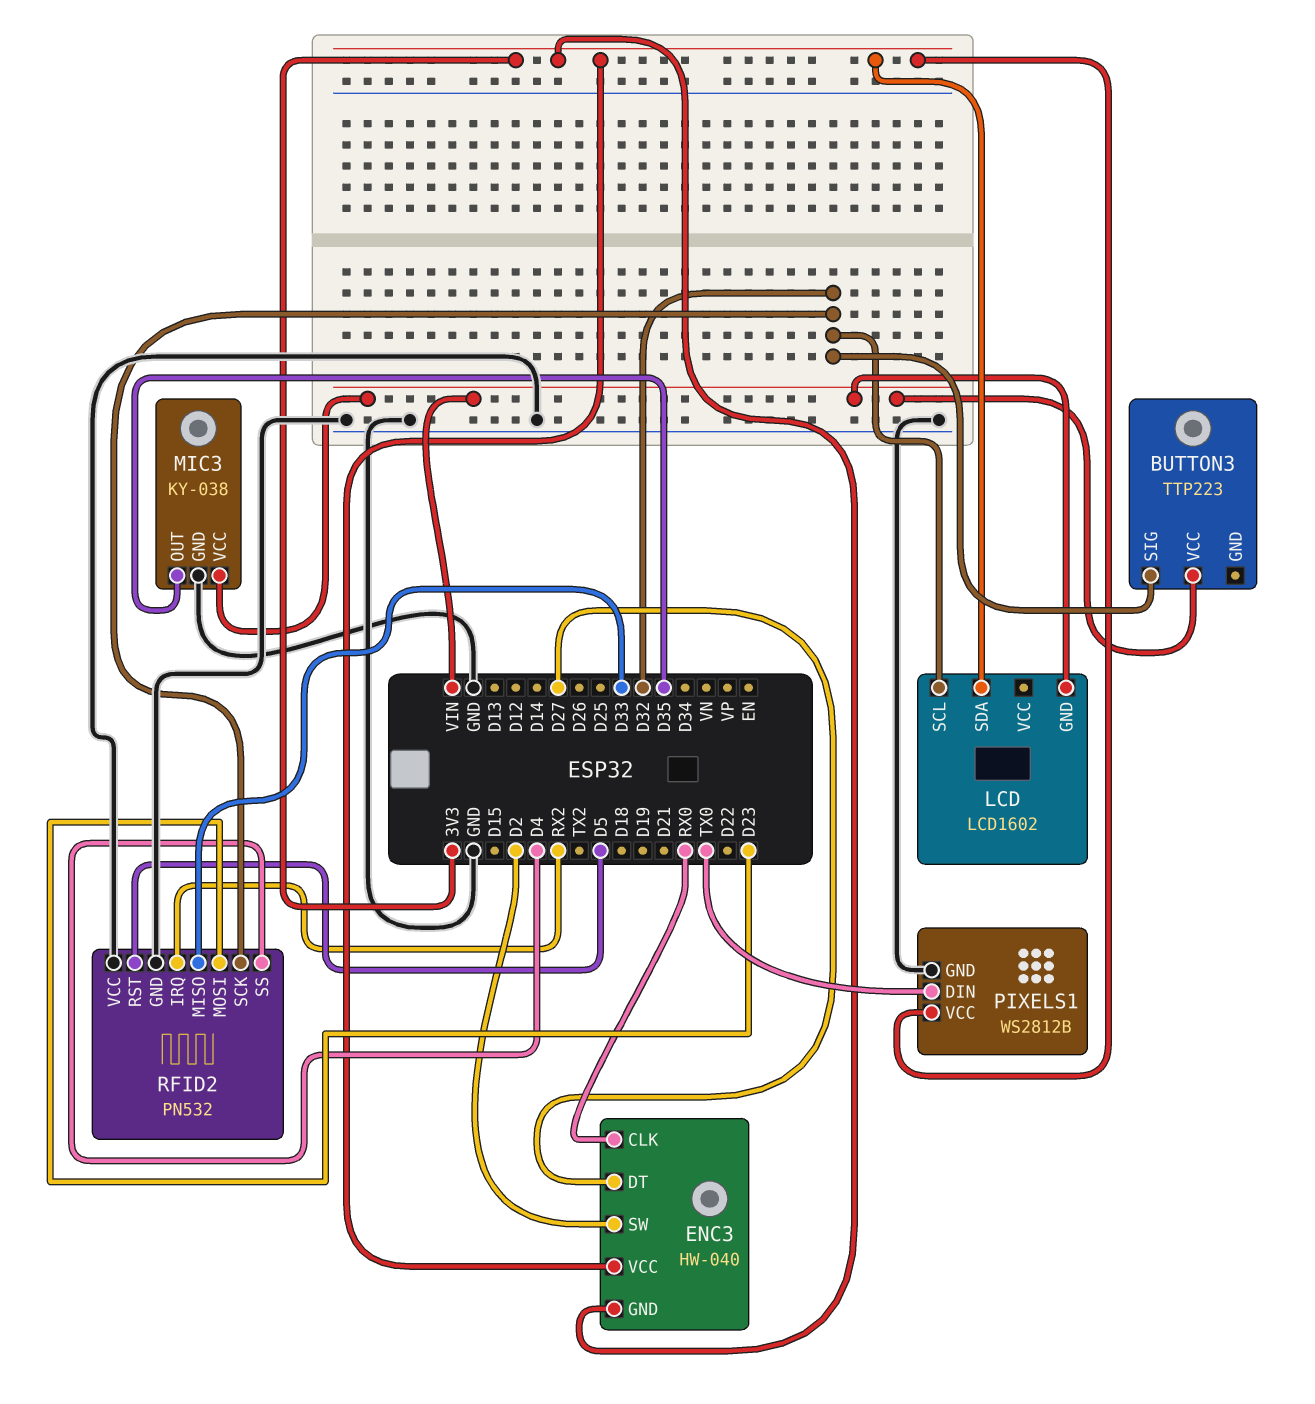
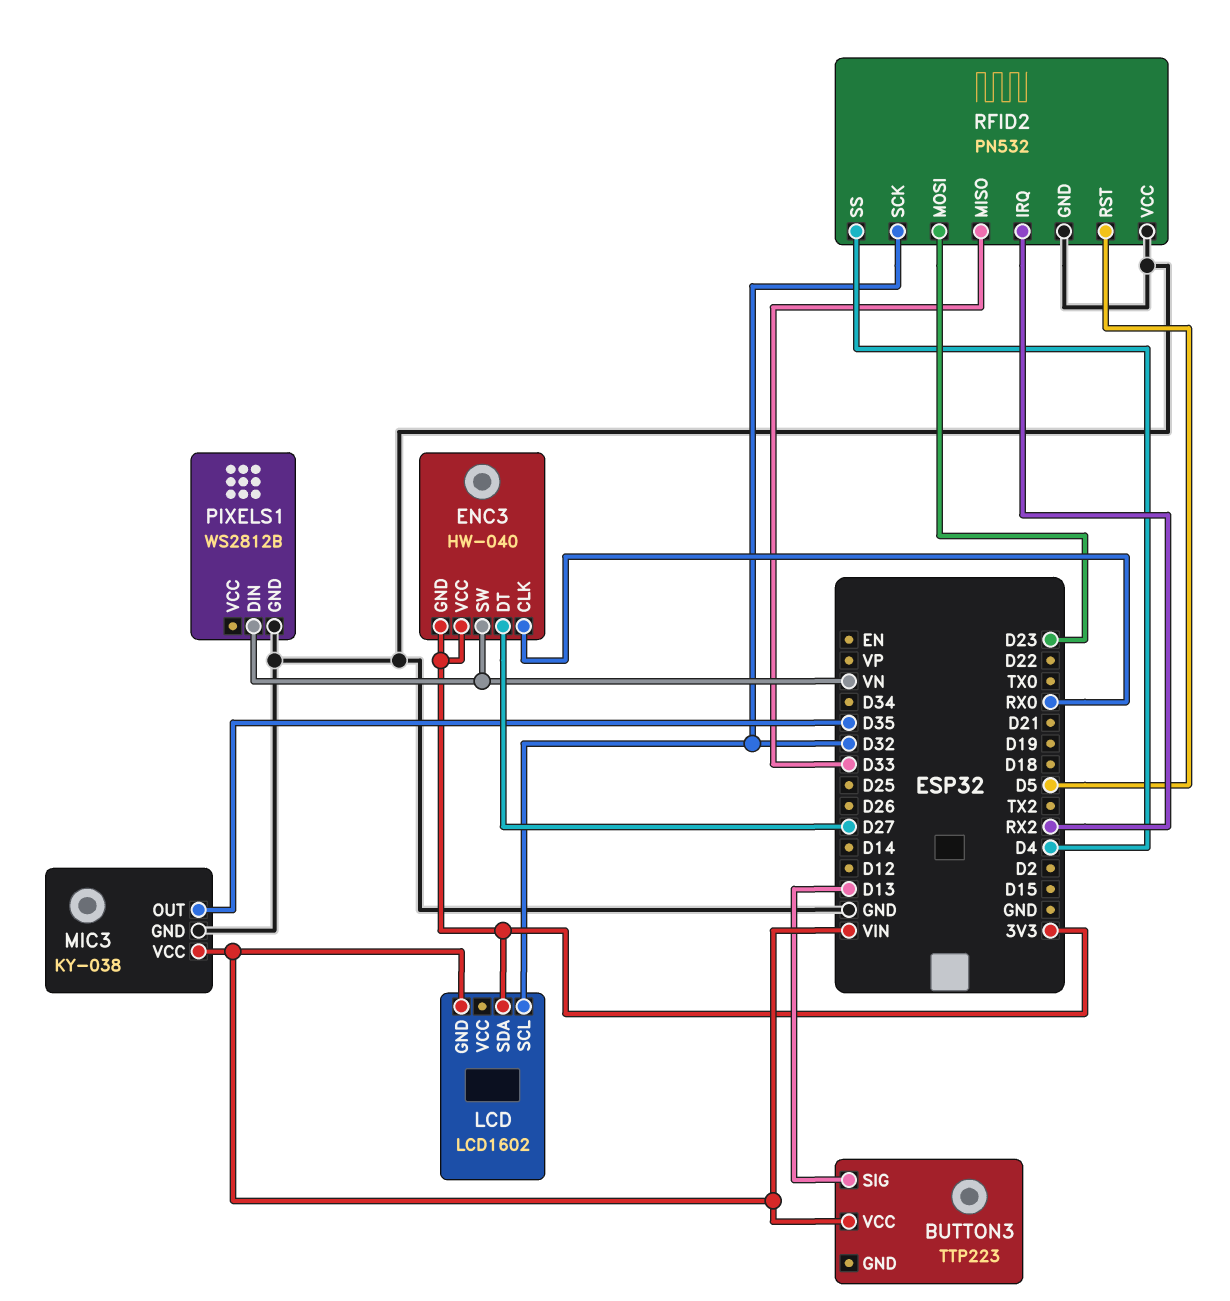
BUTTON3 pin SIG: D32 -> D13
ENC3 pin SW: D2 -> VN
PIXELS1 pin DIN: TX0 -> VN
PIXELS1 pin VCC: 3V3 -> none

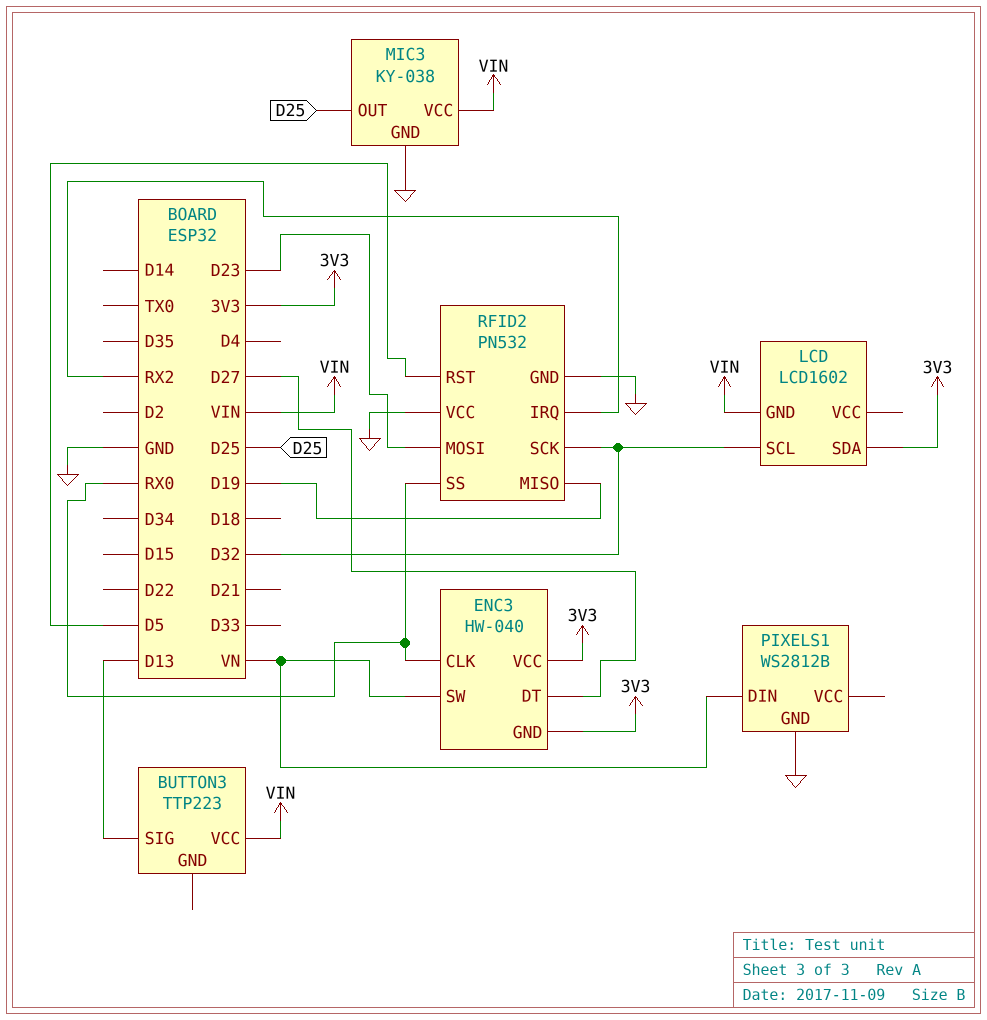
MIC3 pin OUT: D35 -> D25
RFID2 pin MISO: D33 -> D19
RFID2 pin SS: D4 -> RX0

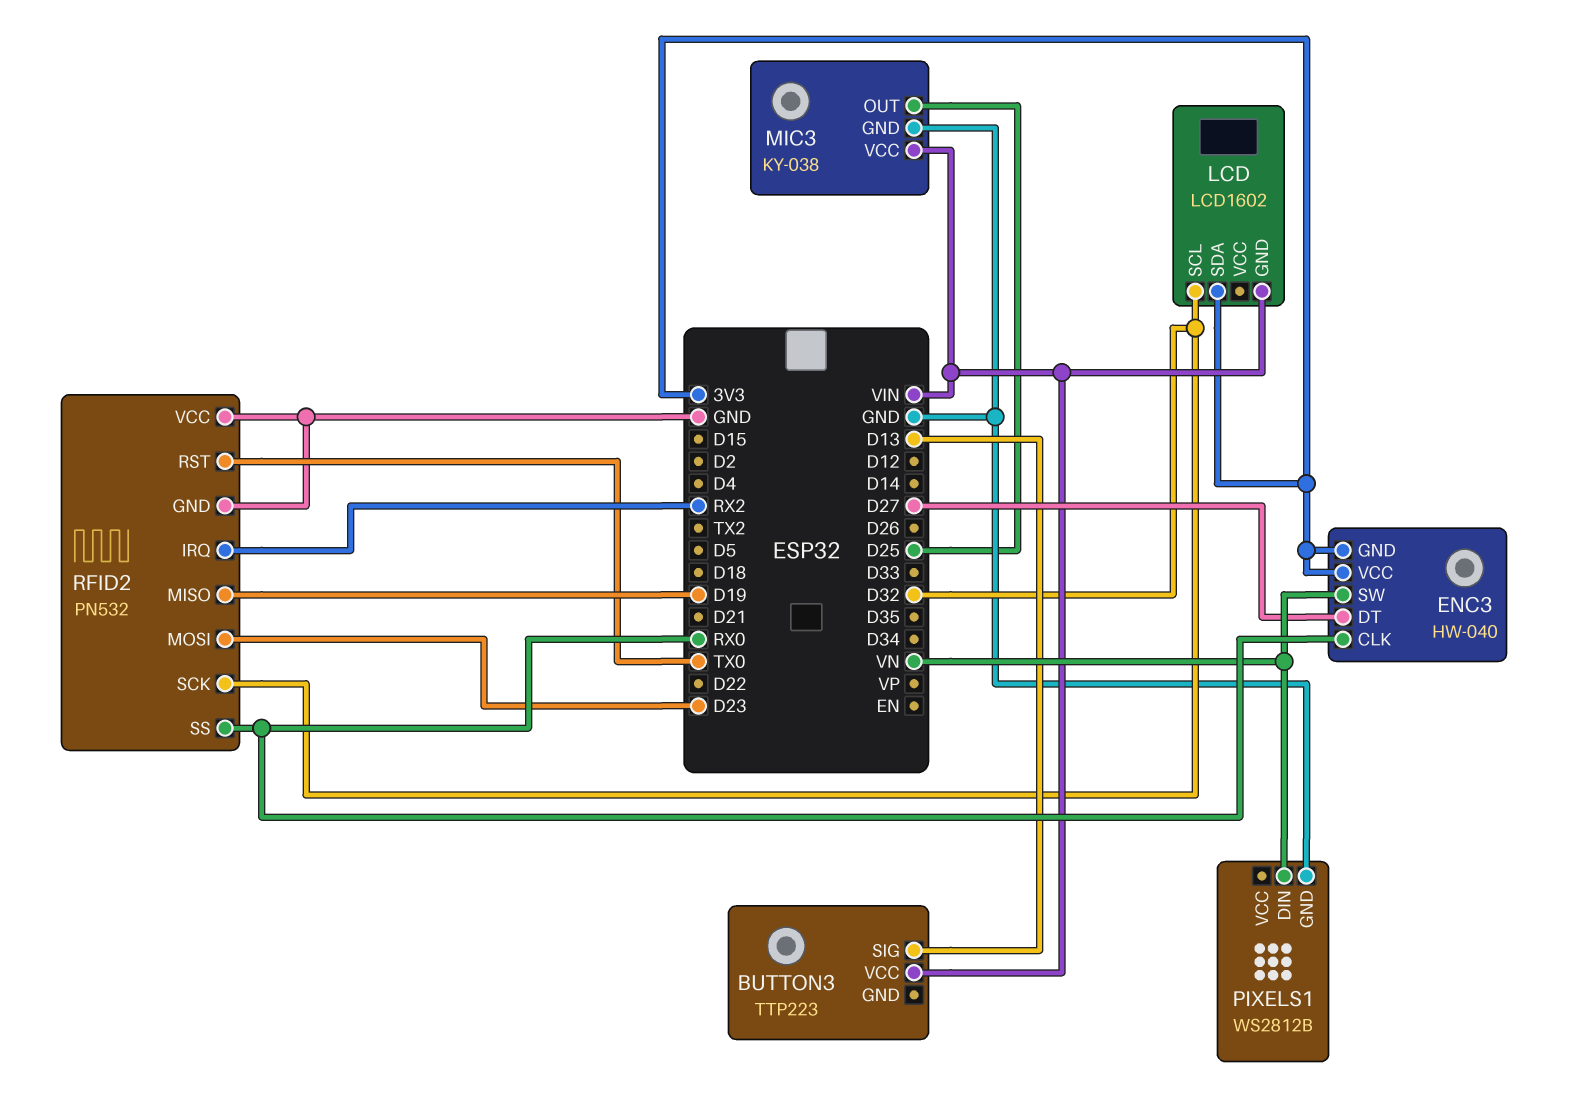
RFID2 pin RST: D5 -> TX0

